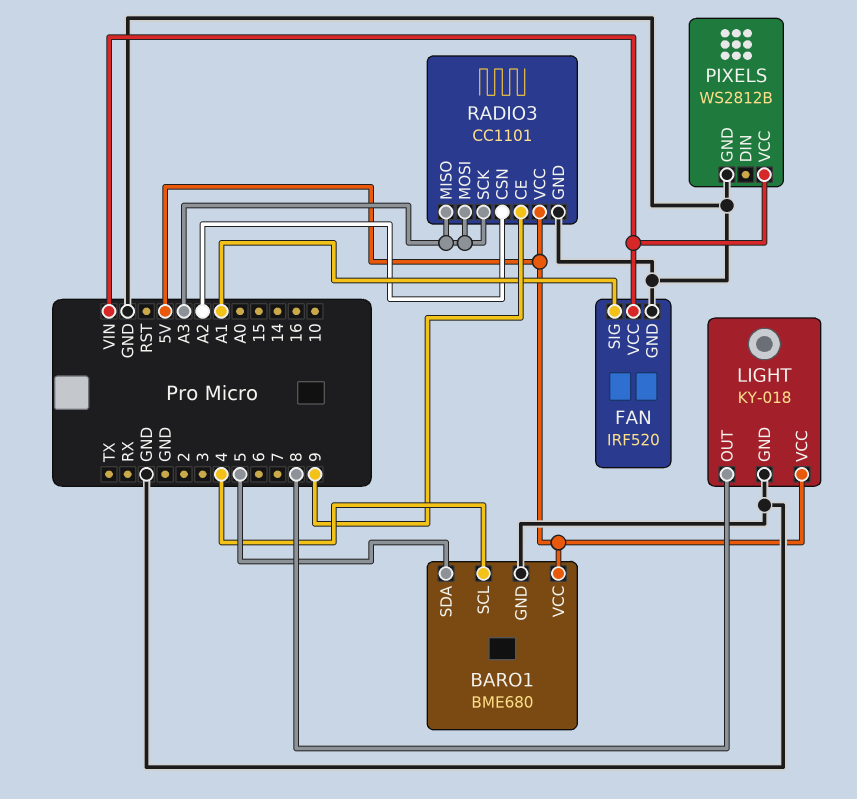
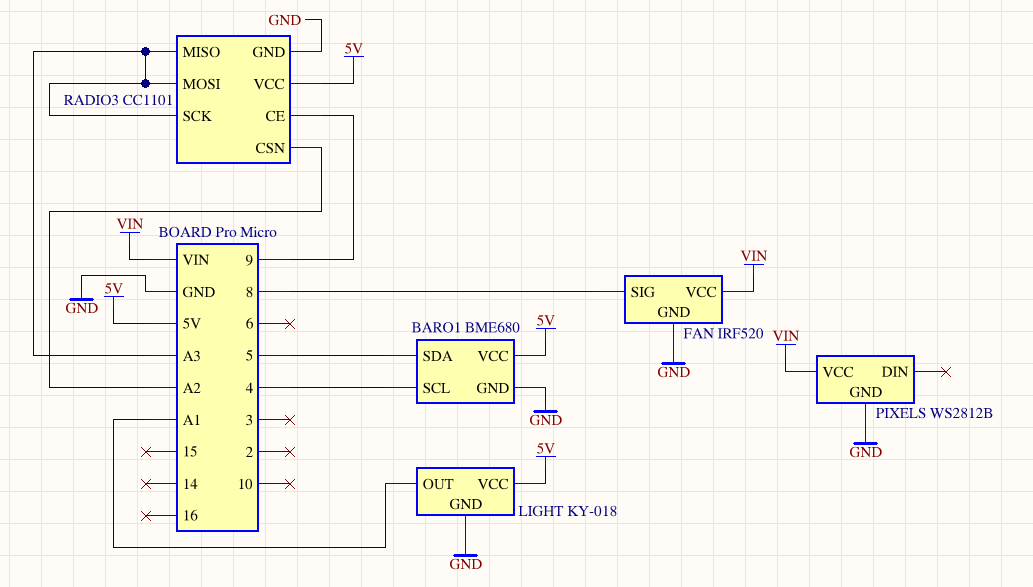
FAN pin SIG: A1 -> 8
LIGHT pin OUT: 8 -> A1

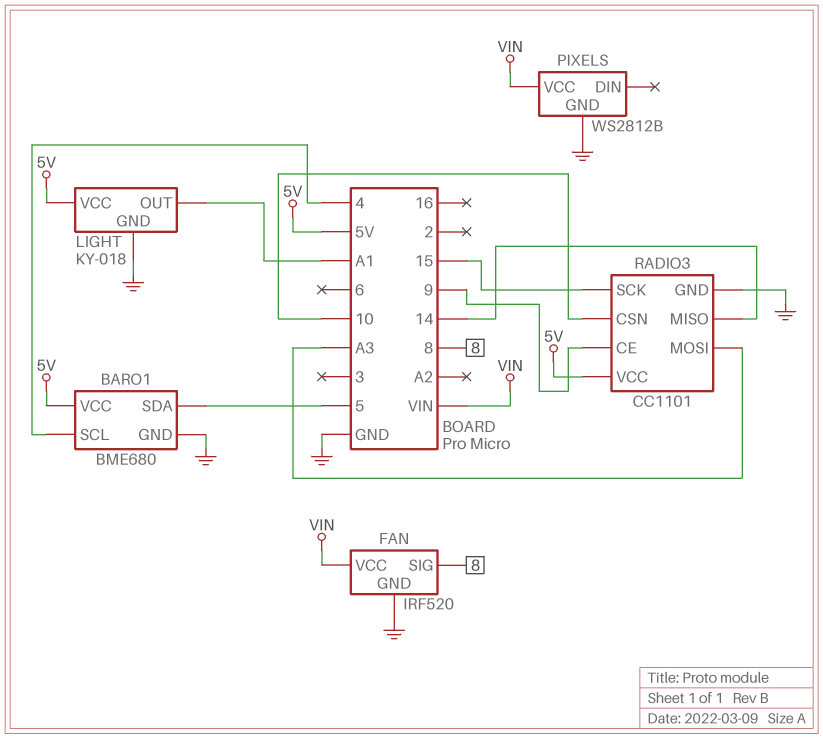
RADIO3 pin CSN: A2 -> 10
RADIO3 pin MISO: A3 -> 14
RADIO3 pin SCK: A3 -> 15

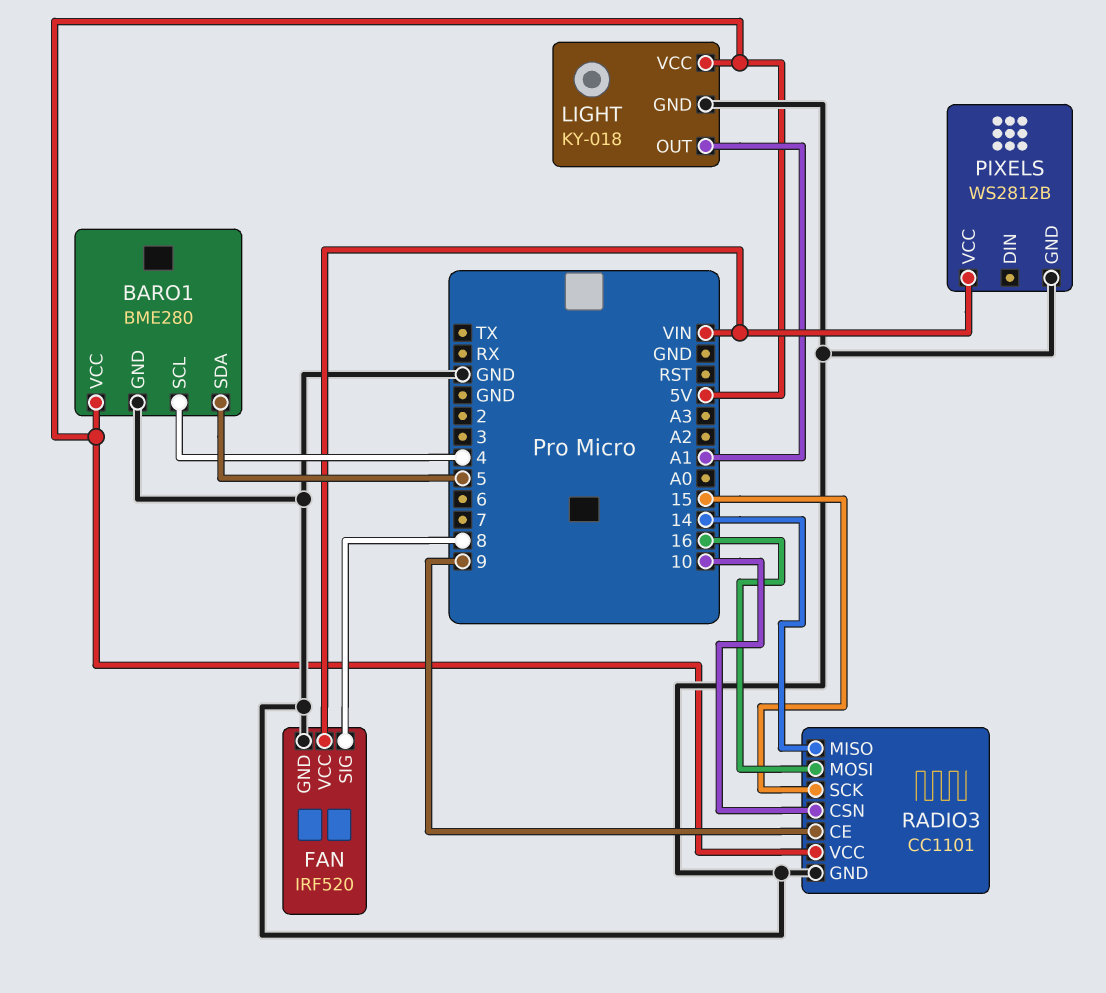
BARO1: BME680 -> BME280
RADIO3 pin MOSI: A3 -> 16

